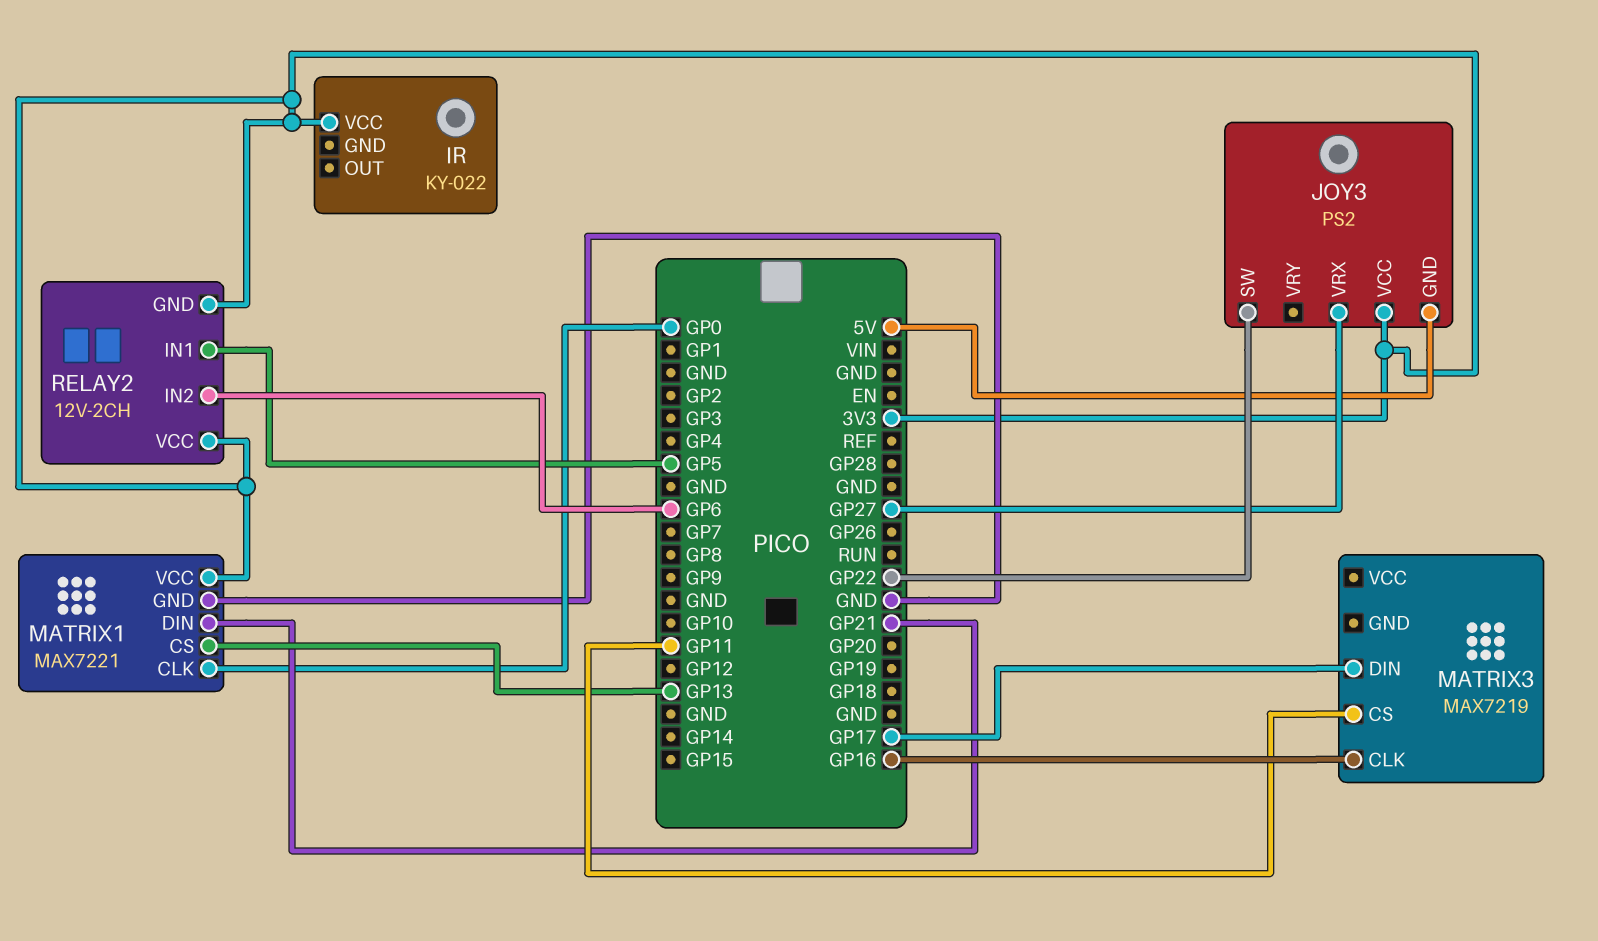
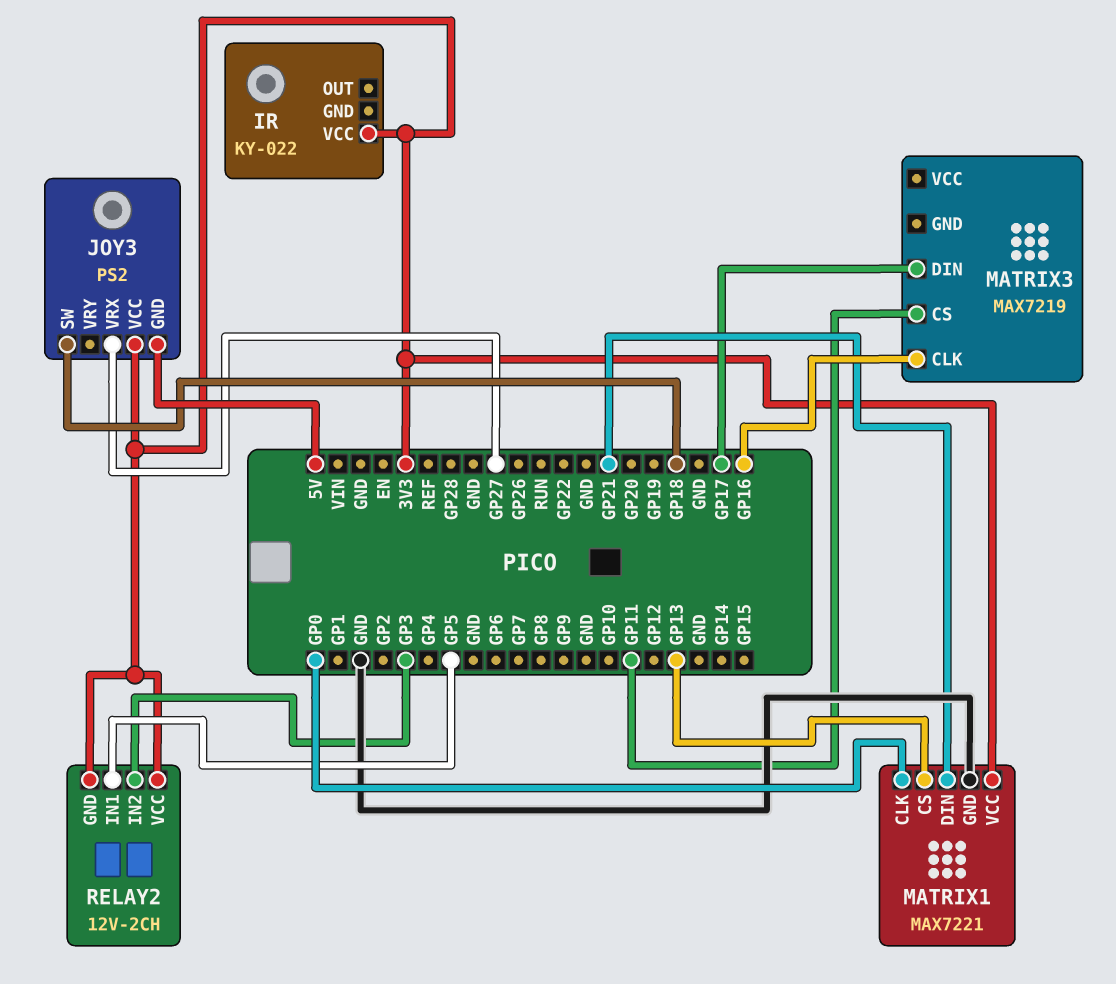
JOY3 pin SW: GP22 -> GP18
RELAY2 pin IN2: GP6 -> GP3

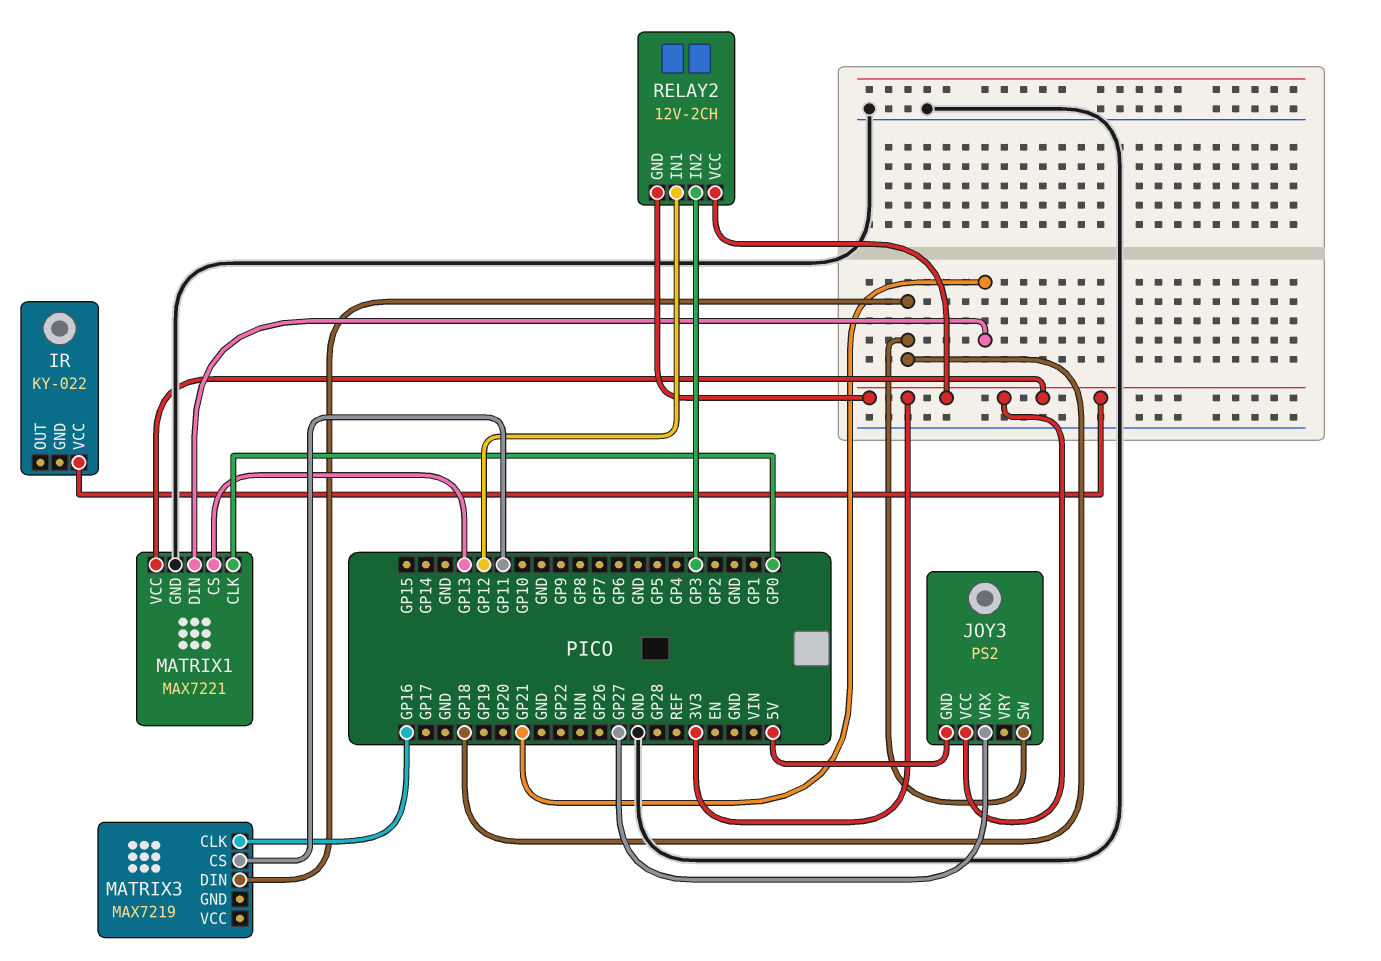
MATRIX3 pin DIN: GP17 -> GP18
RELAY2 pin IN1: GP5 -> GP12

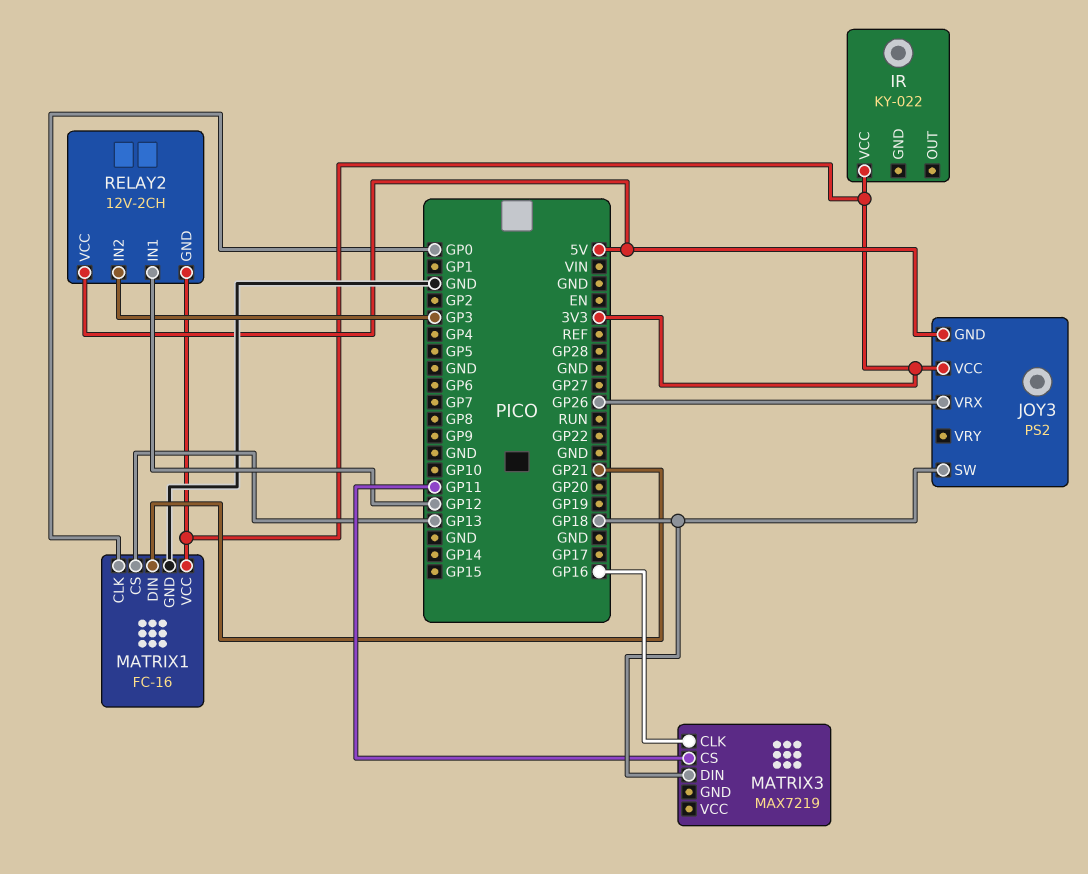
JOY3 pin VRX: GP27 -> GP26
MATRIX1: MAX7221 -> FC-16
RELAY2 pin VCC: 3V3 -> 5V

